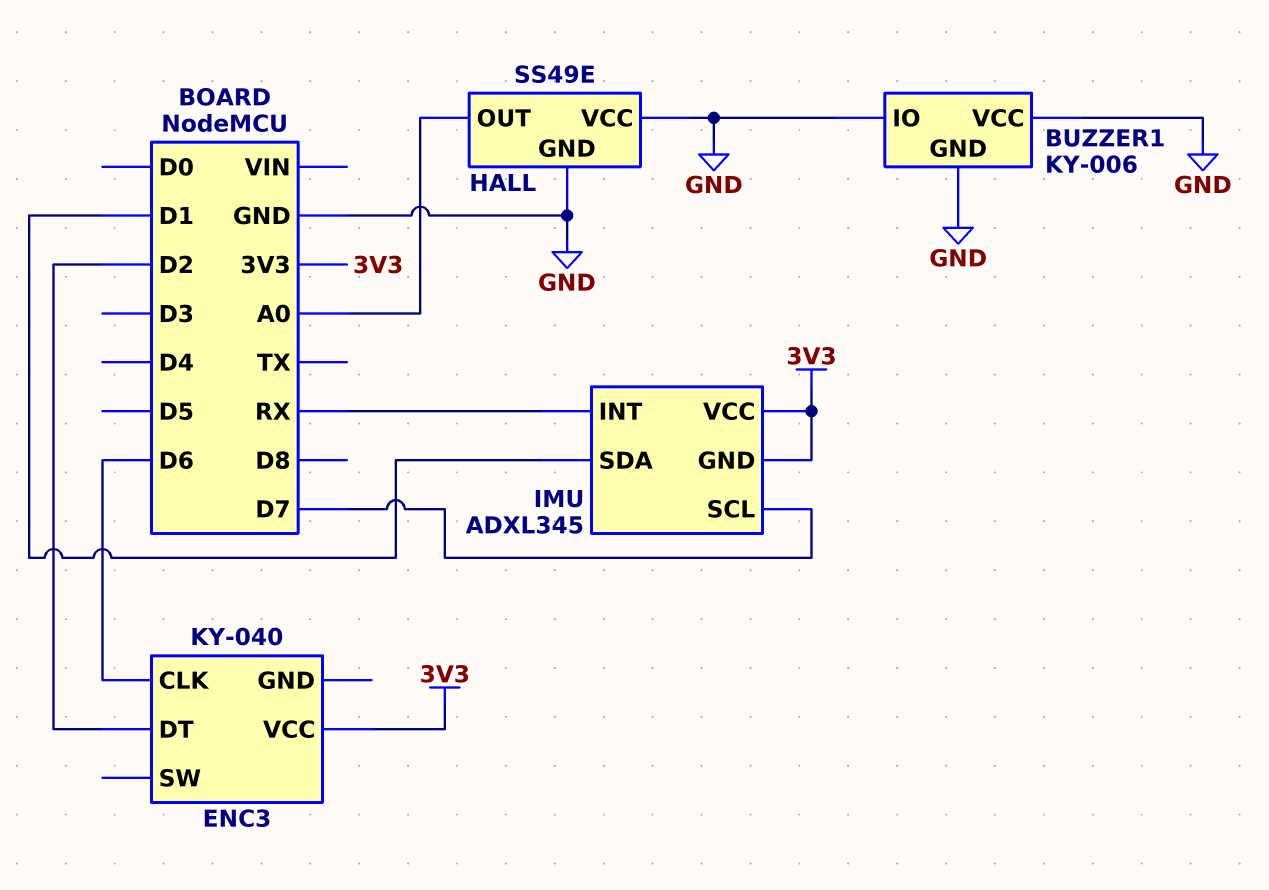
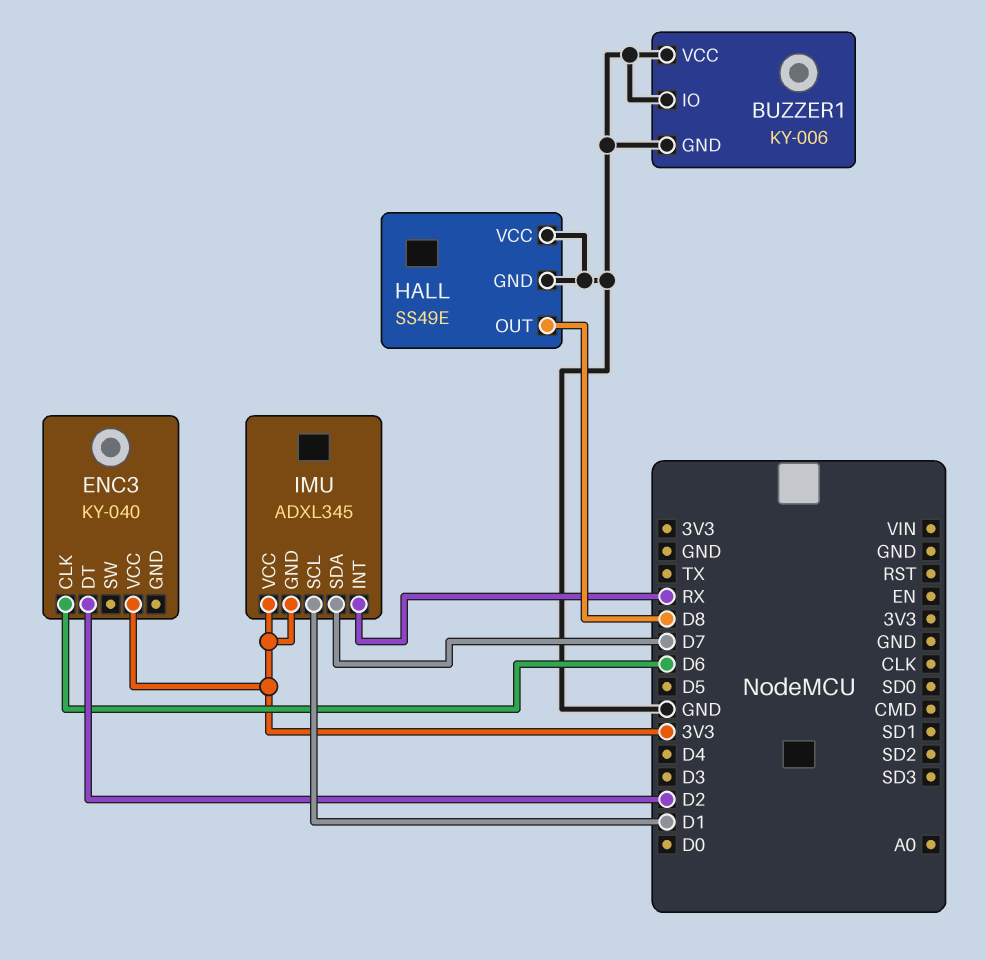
HALL pin OUT: A0 -> D8
IMU pin SCL: D7 -> D1
IMU pin SDA: D1 -> D7

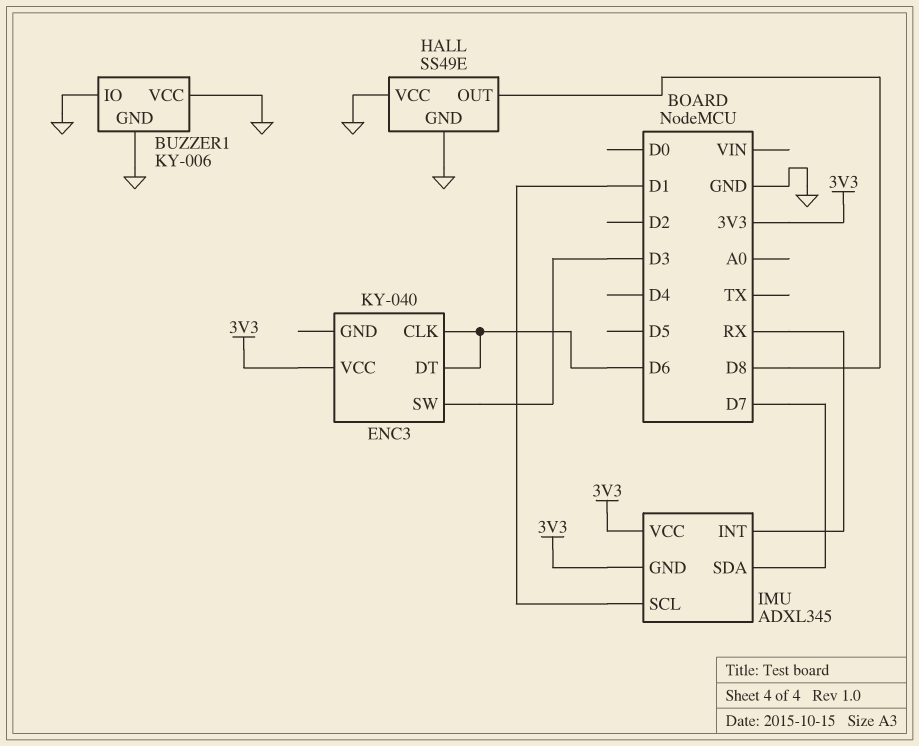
ENC3 pin DT: D2 -> D6
ENC3 pin SW: none -> D3

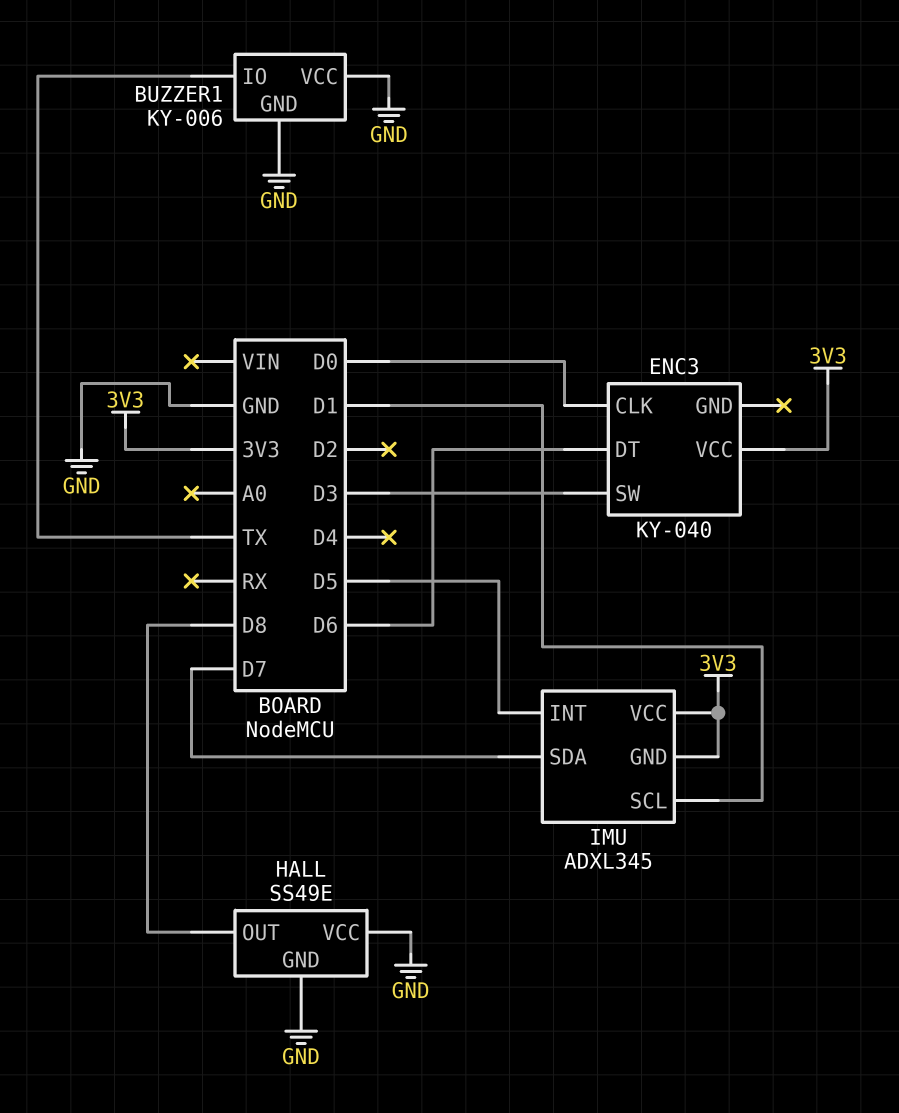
BUZZER1 pin IO: GND -> TX
ENC3 pin CLK: D6 -> D0
IMU pin INT: RX -> D5

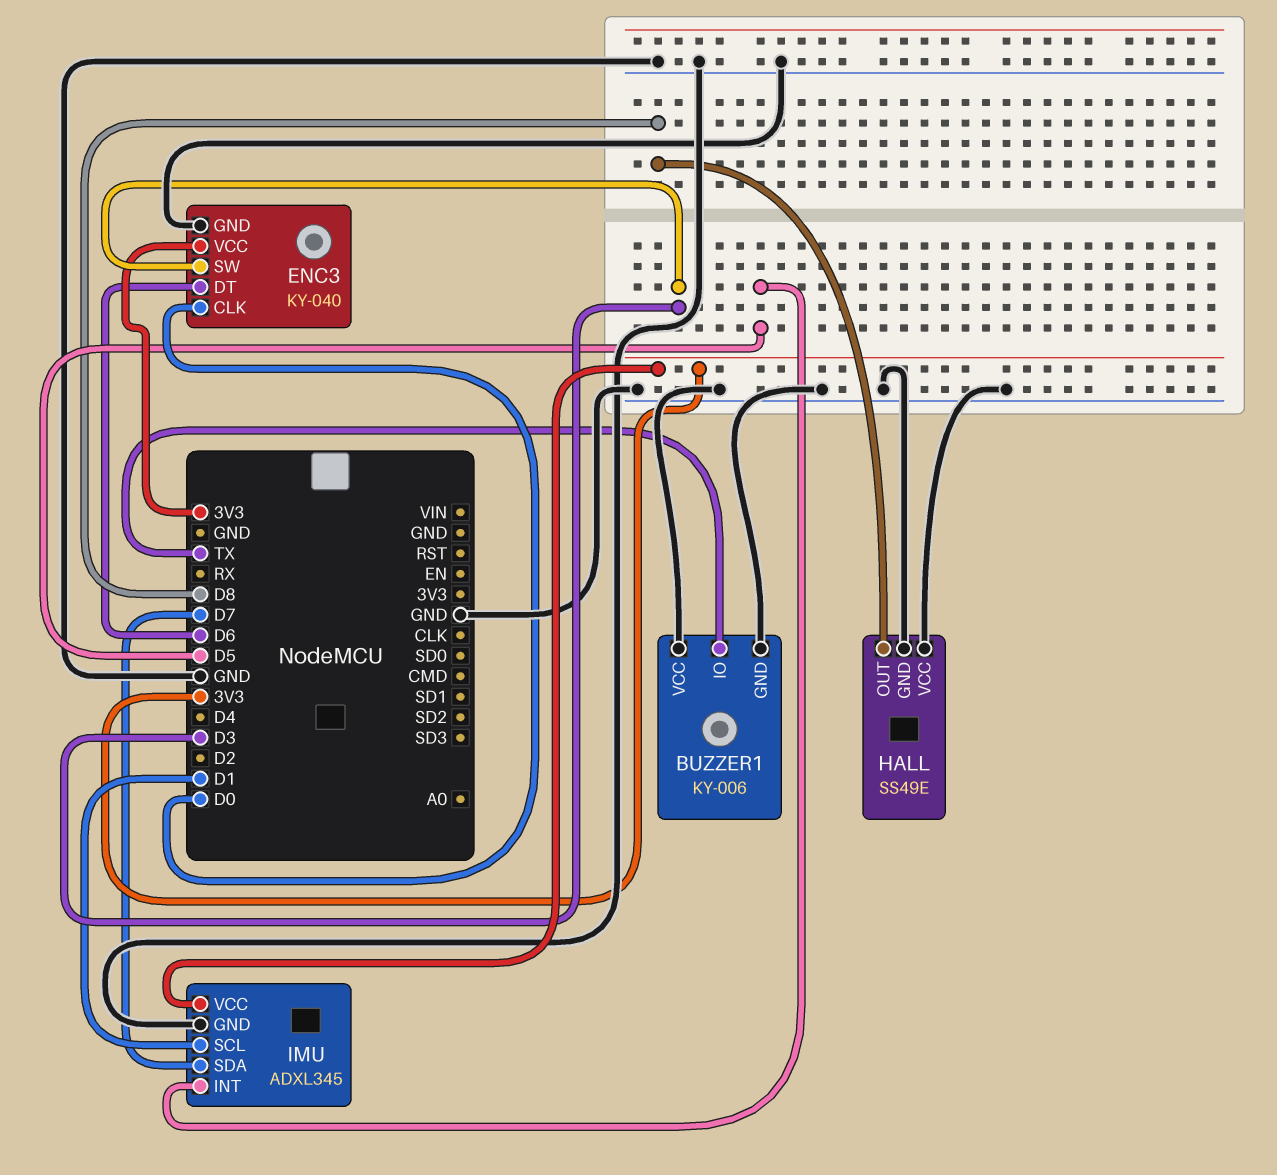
ENC3 pin GND: none -> GND
IMU pin GND: 3V3 -> GND

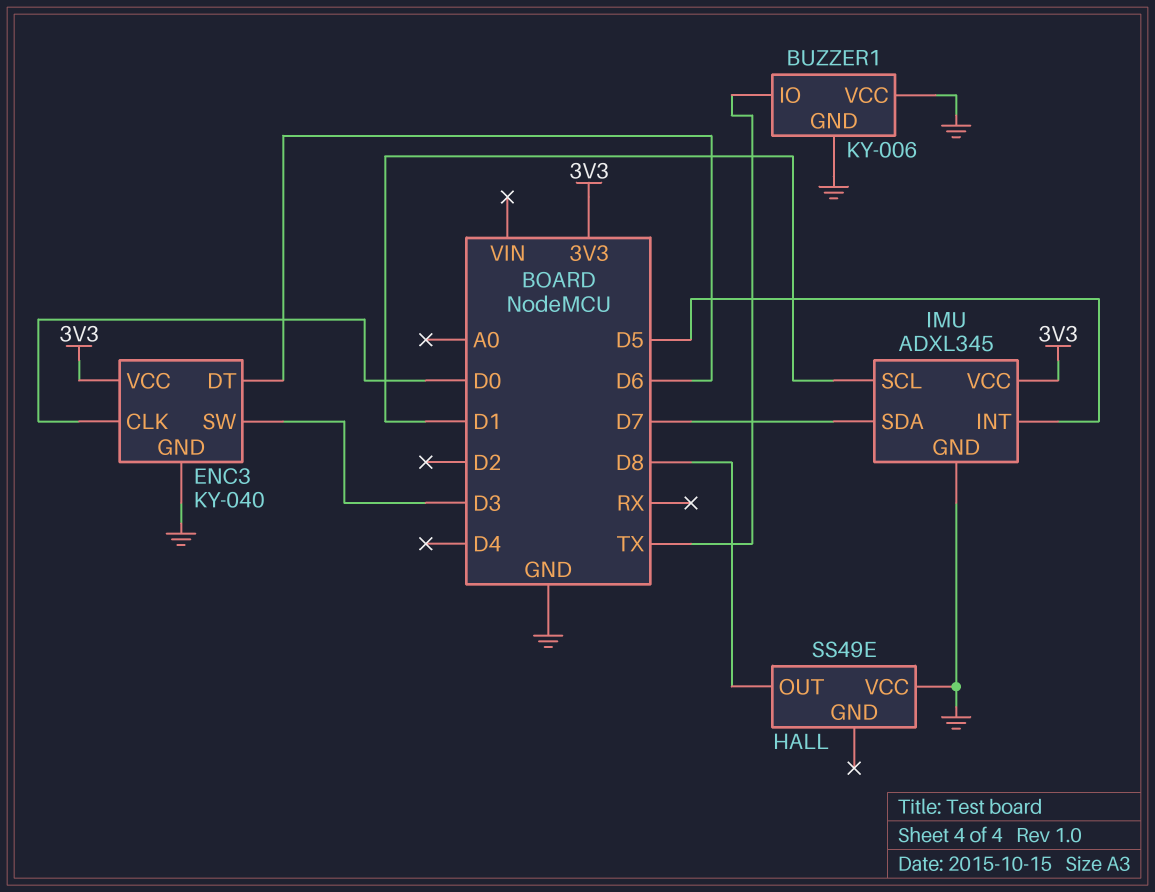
HALL pin GND: GND -> none

